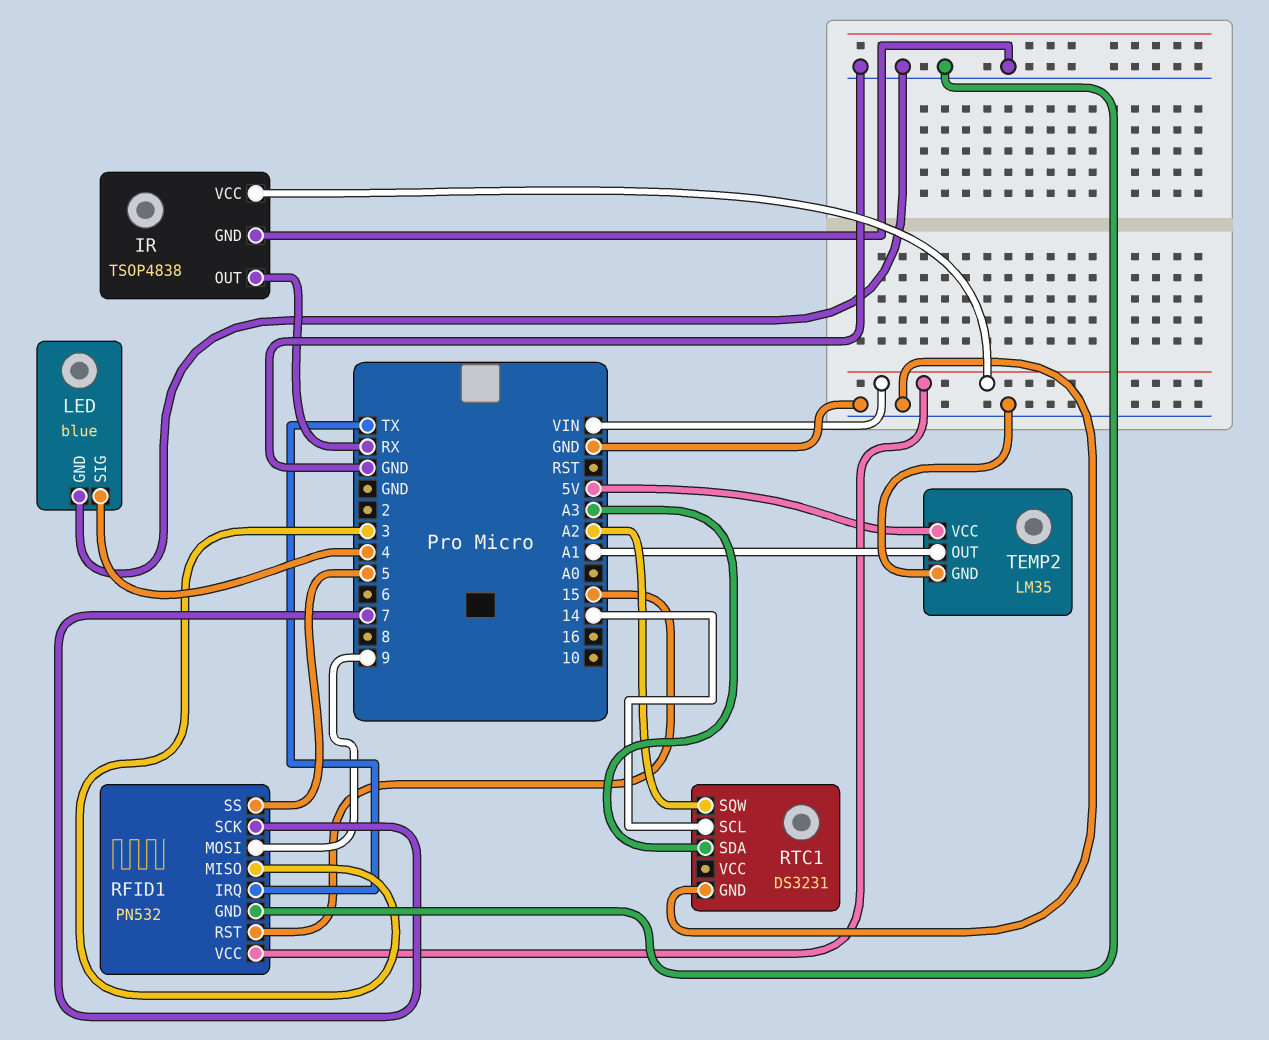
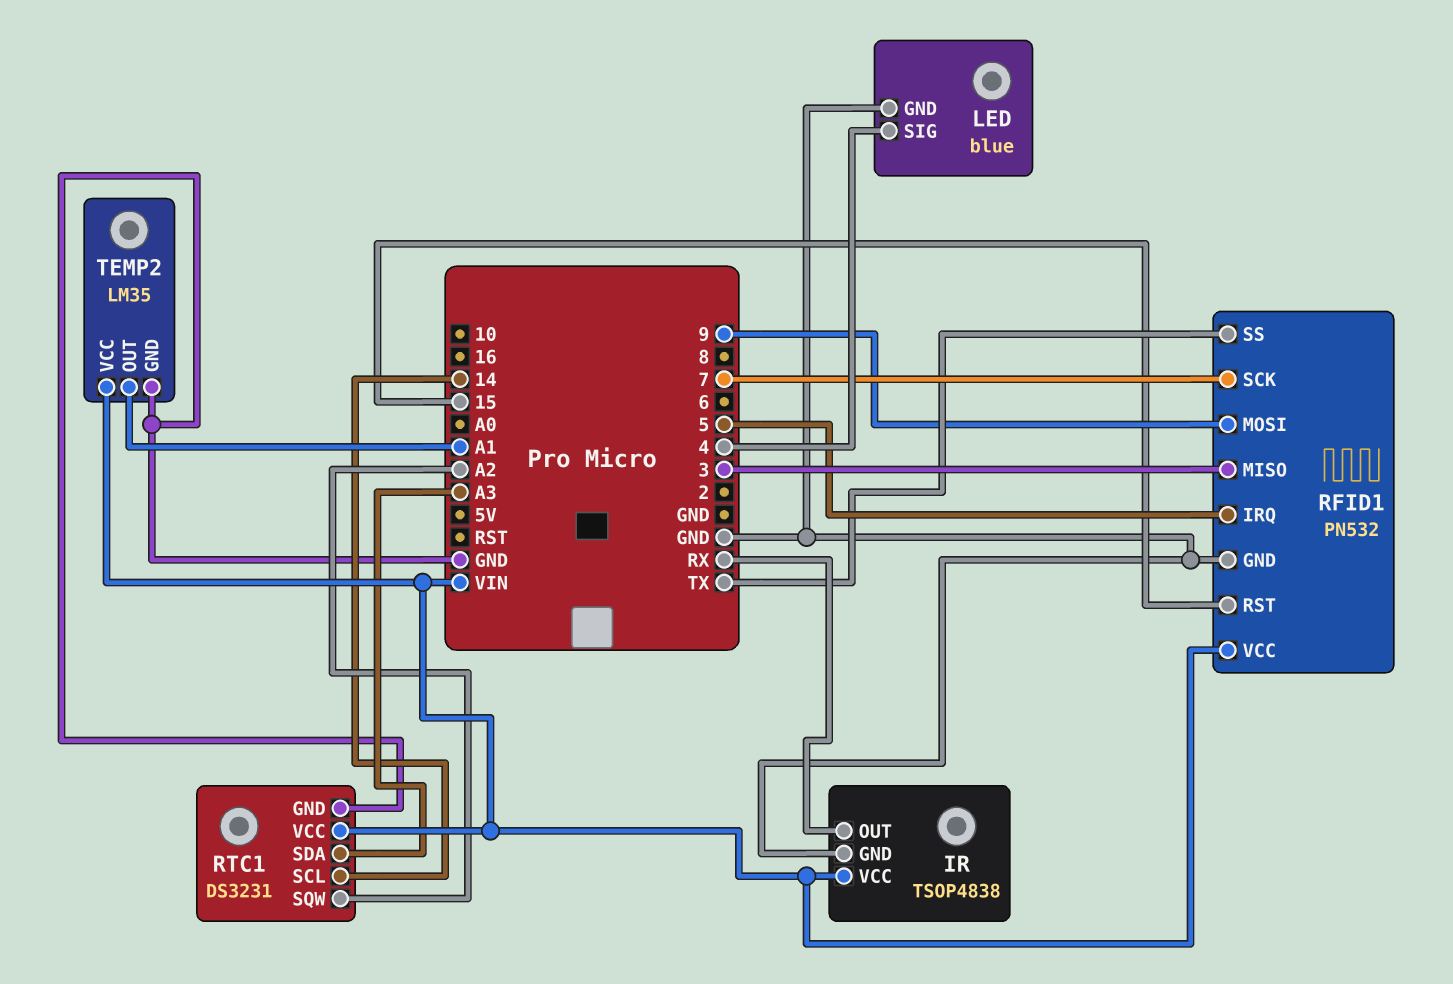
RFID1 pin IRQ: TX -> 5
RFID1 pin SS: 5 -> TX
RTC1 pin VCC: none -> VIN
TEMP2 pin VCC: 5V -> VIN

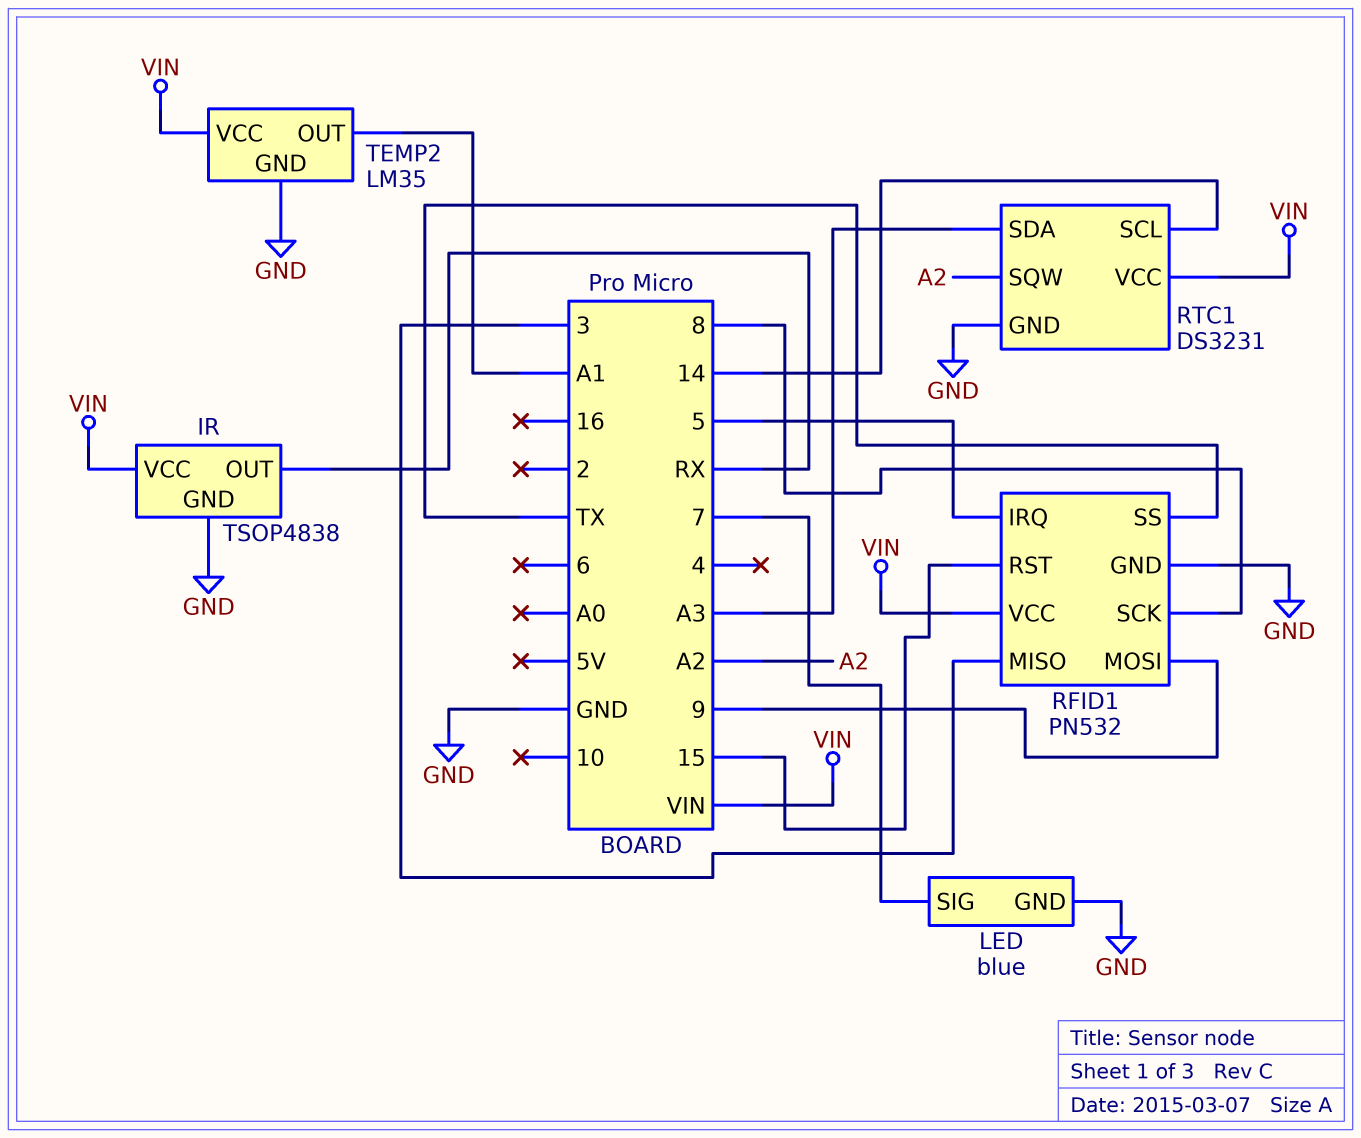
LED pin SIG: 4 -> 7
RFID1 pin SCK: 7 -> 8

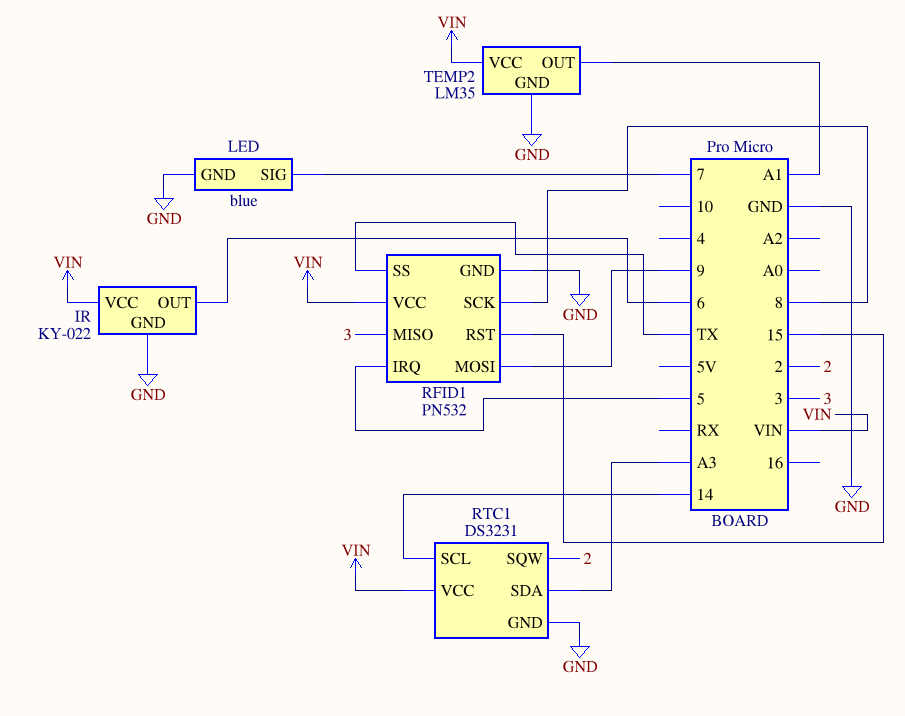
IR: TSOP4838 -> KY-022
IR pin OUT: RX -> 6
RTC1 pin SQW: A2 -> 2

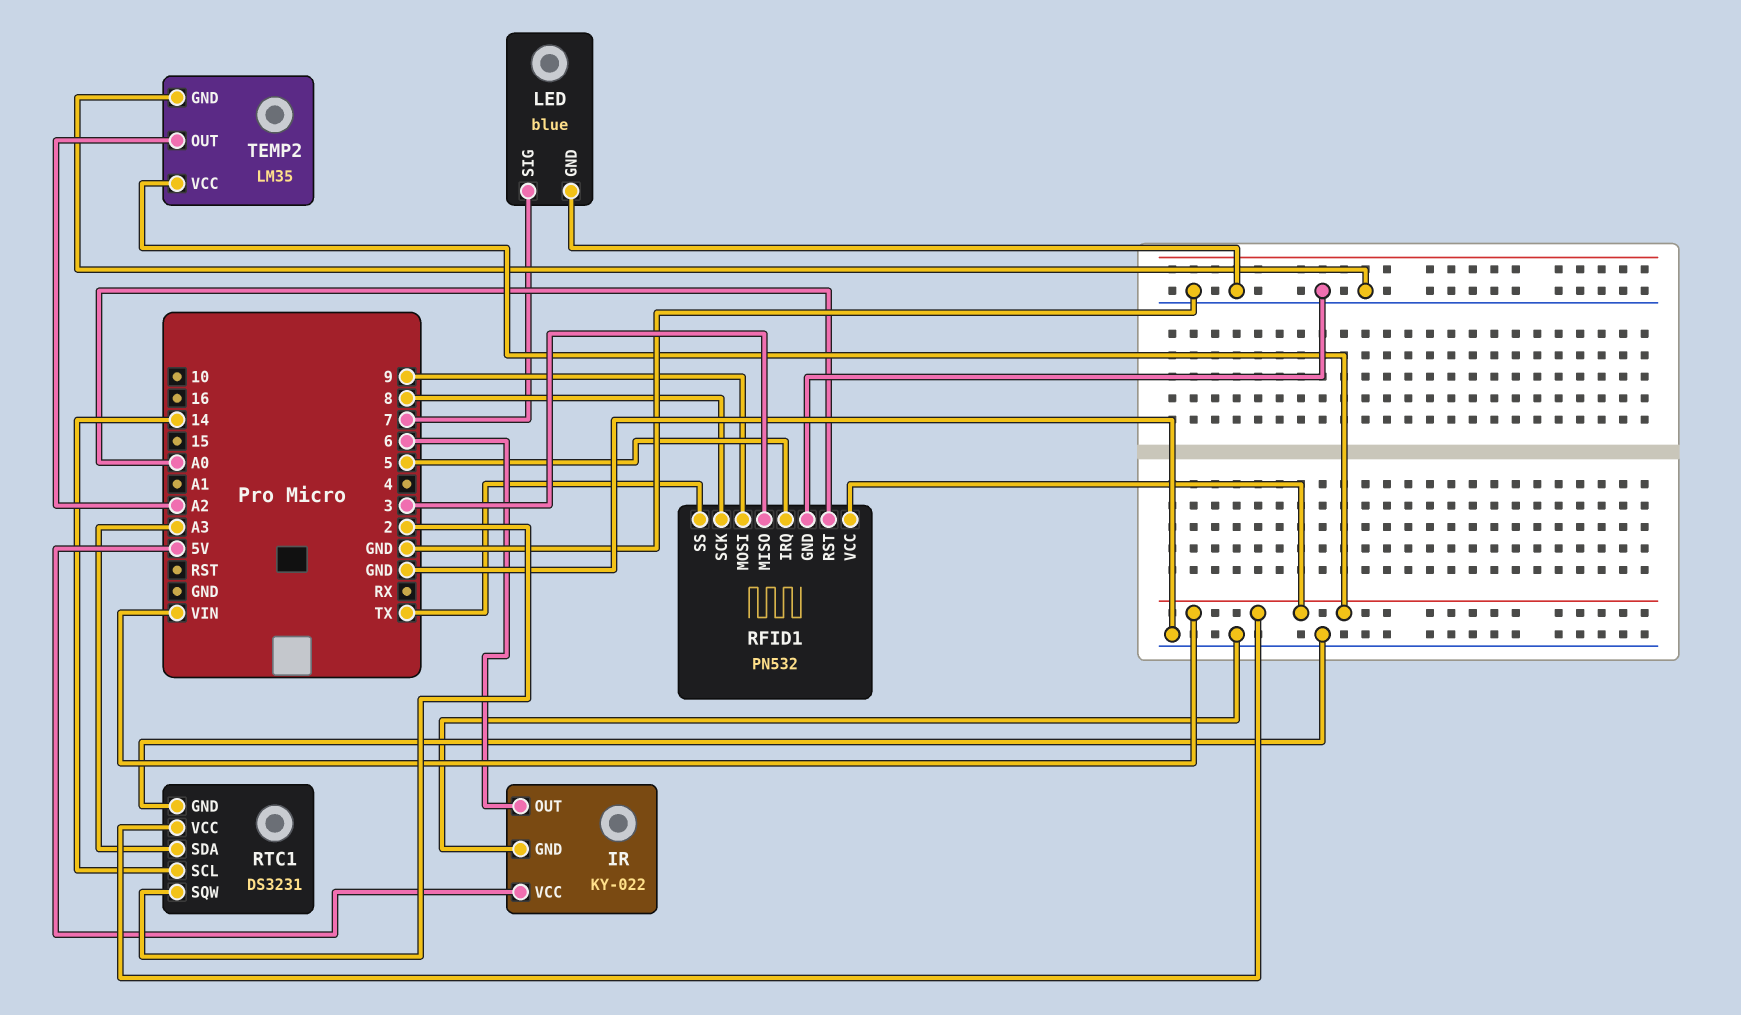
IR pin VCC: VIN -> 5V
RFID1 pin RST: 15 -> A0
TEMP2 pin OUT: A1 -> A2

